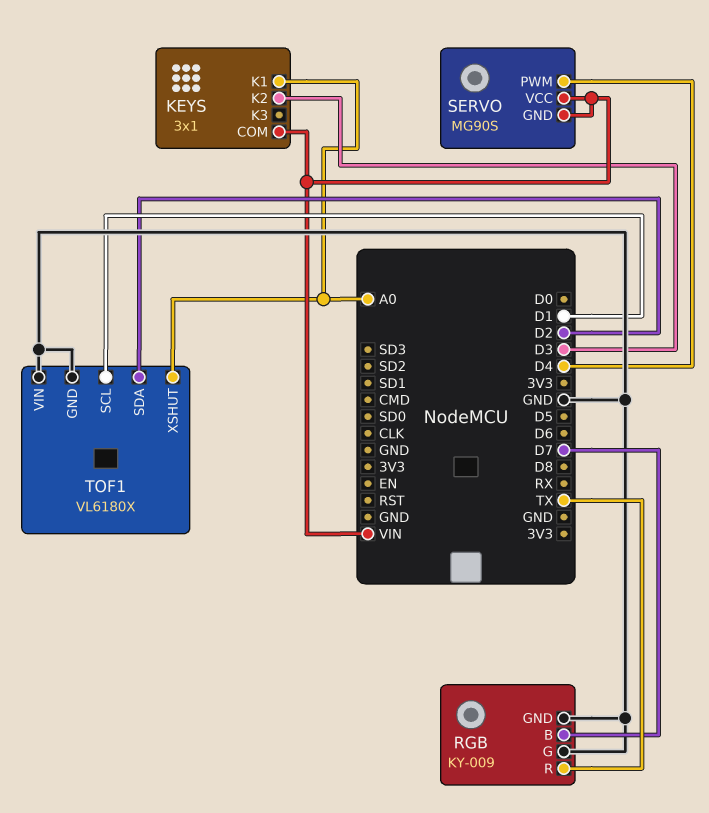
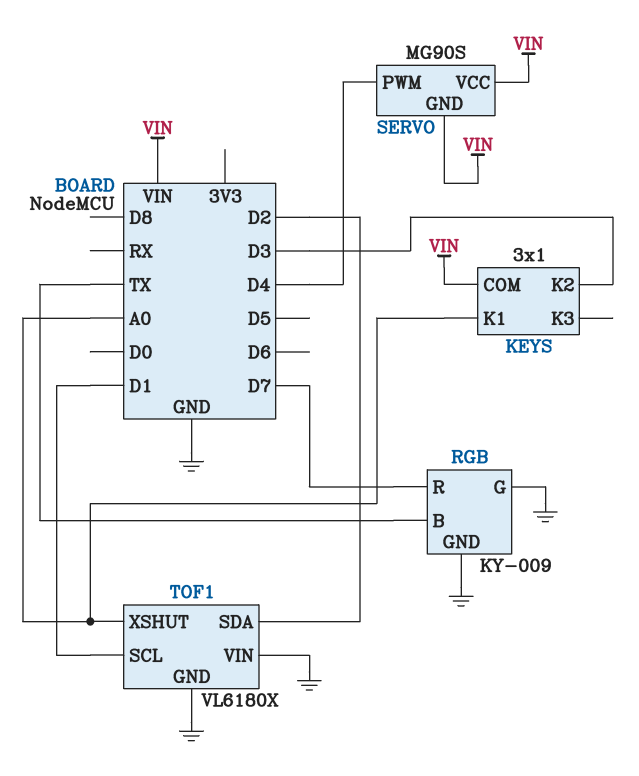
RGB pin B: D7 -> TX
RGB pin R: TX -> D7

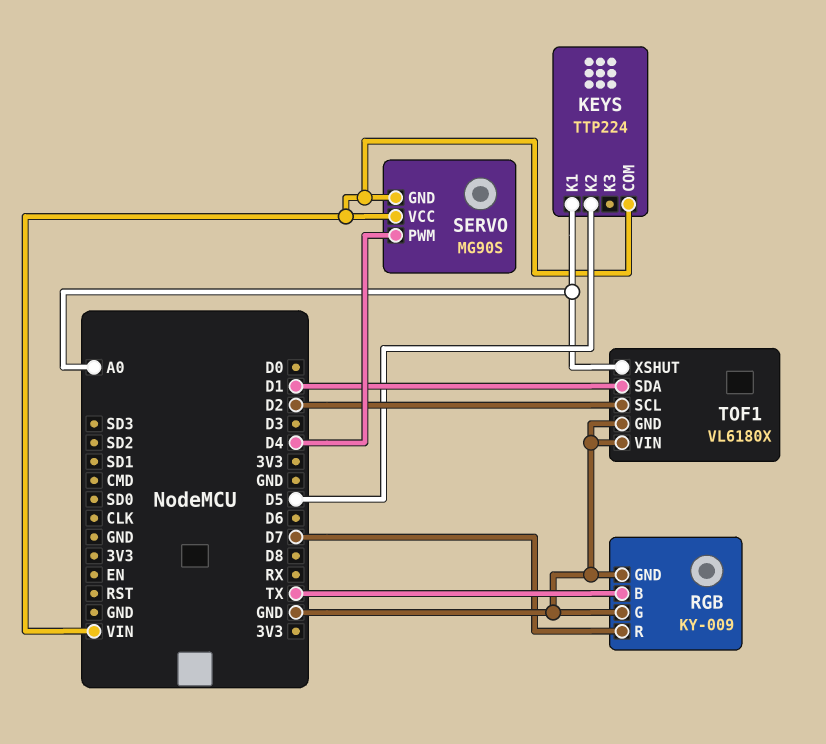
KEYS: 3x1 -> TTP224
KEYS pin K2: D3 -> D5
TOF1 pin SCL: D1 -> D2
TOF1 pin SDA: D2 -> D1

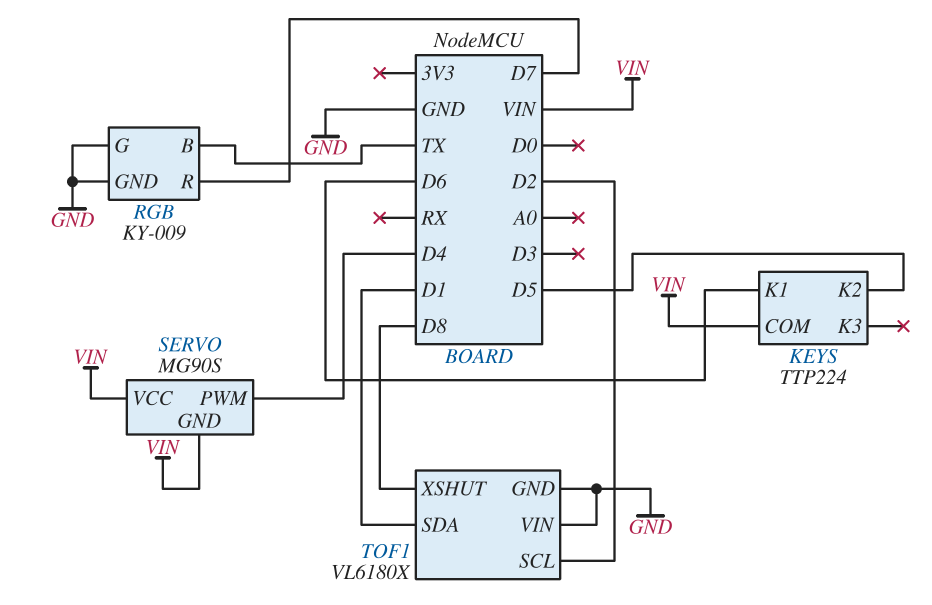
KEYS pin K1: A0 -> D6
TOF1 pin XSHUT: A0 -> D8

